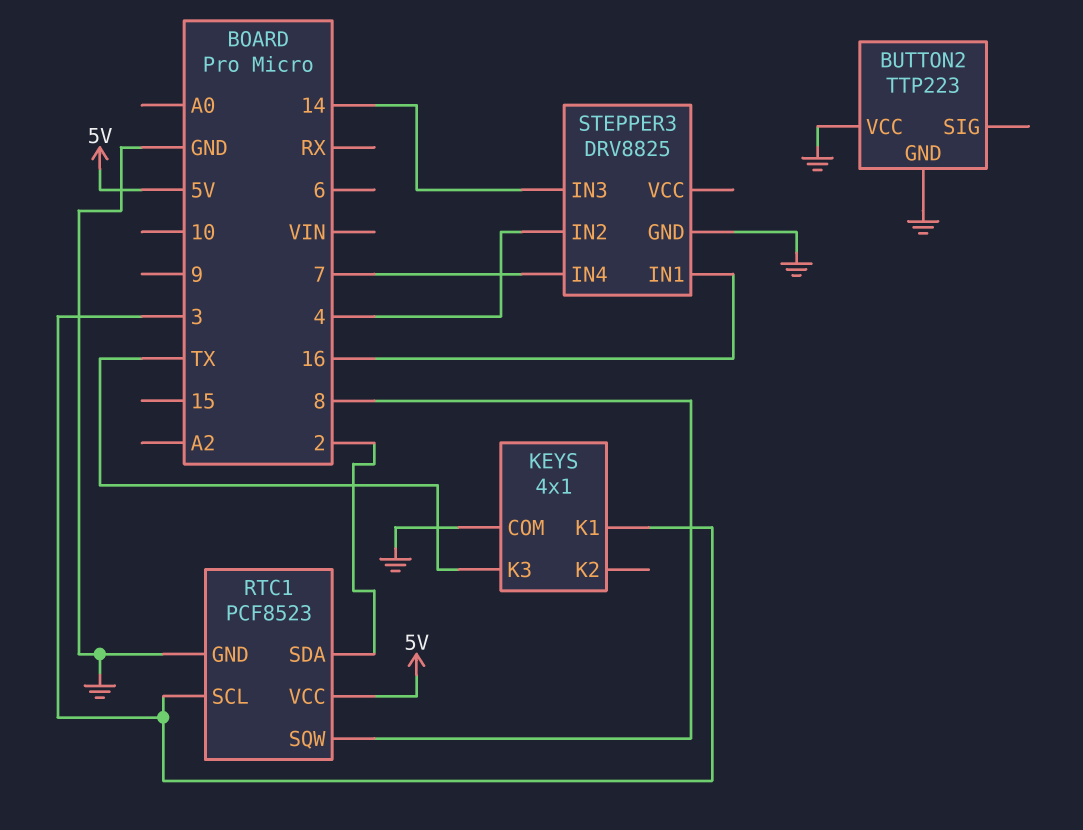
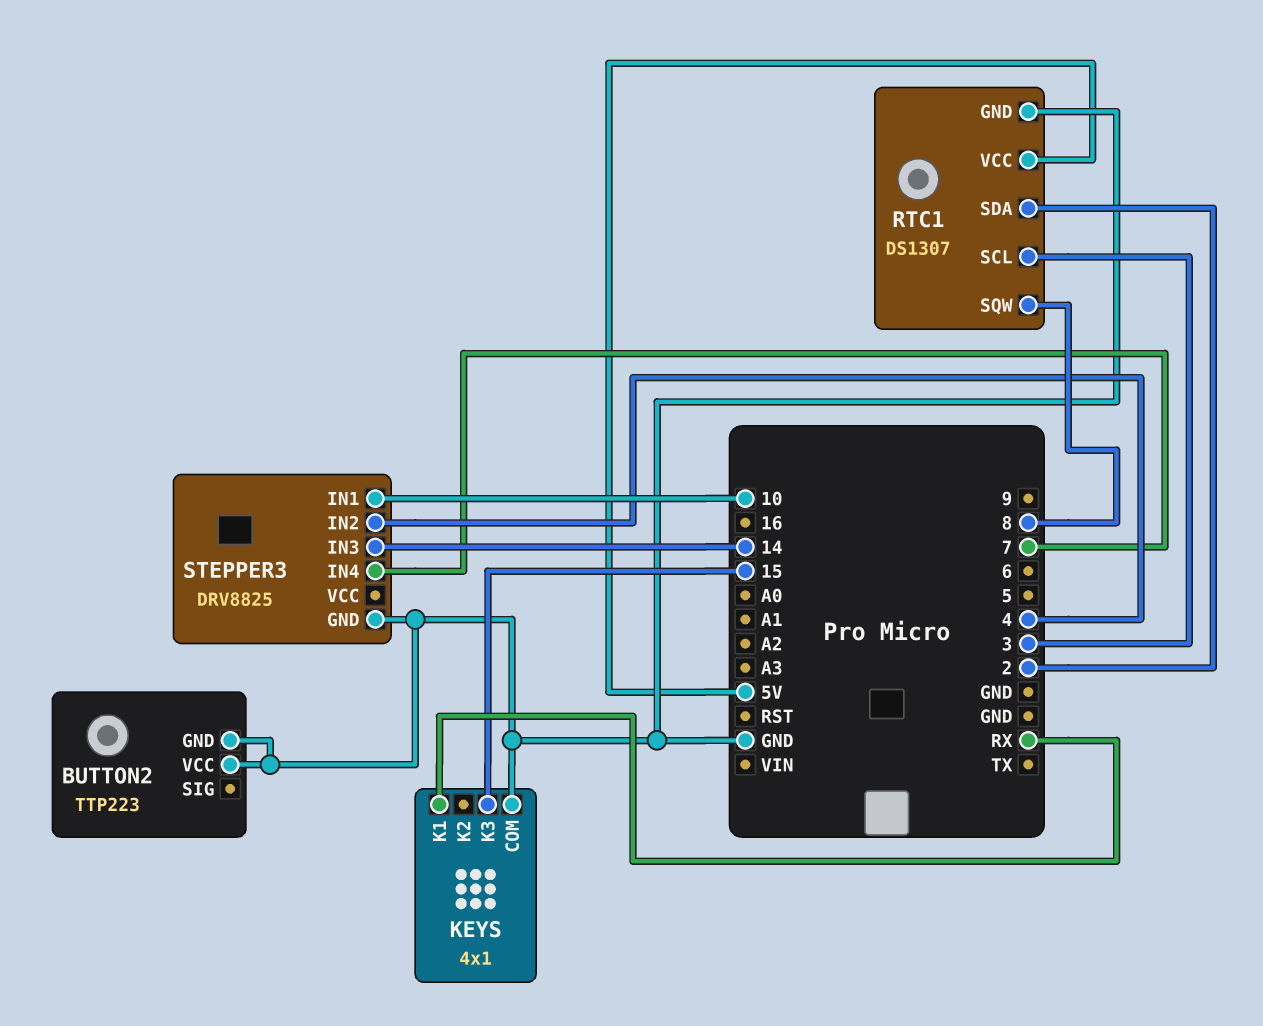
KEYS pin K1: 3 -> RX
KEYS pin K3: TX -> 15
RTC1: PCF8523 -> DS1307
STEPPER3 pin IN1: 16 -> 10

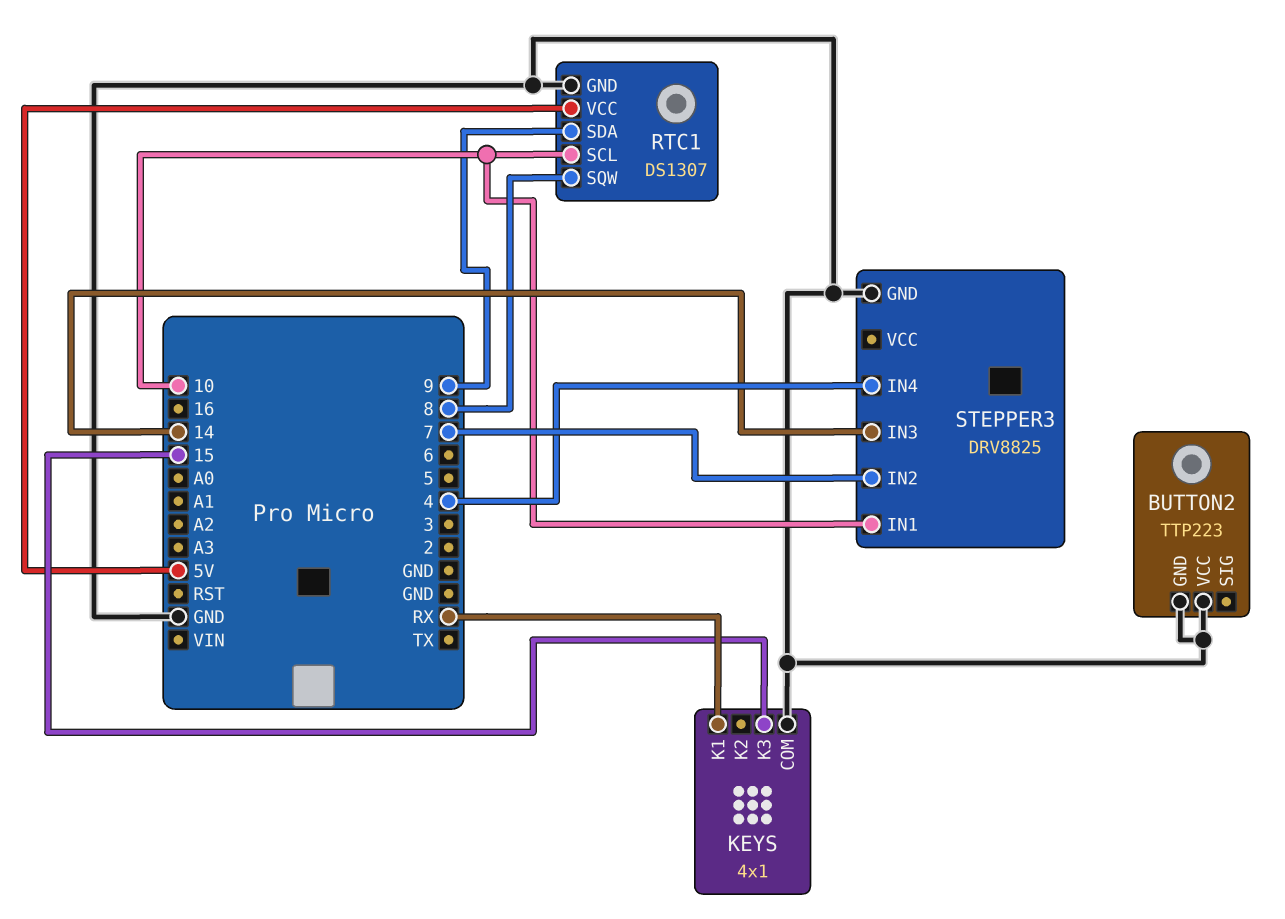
RTC1 pin SCL: 3 -> 10
RTC1 pin SDA: 2 -> 9
STEPPER3 pin IN2: 4 -> 7
STEPPER3 pin IN4: 7 -> 4

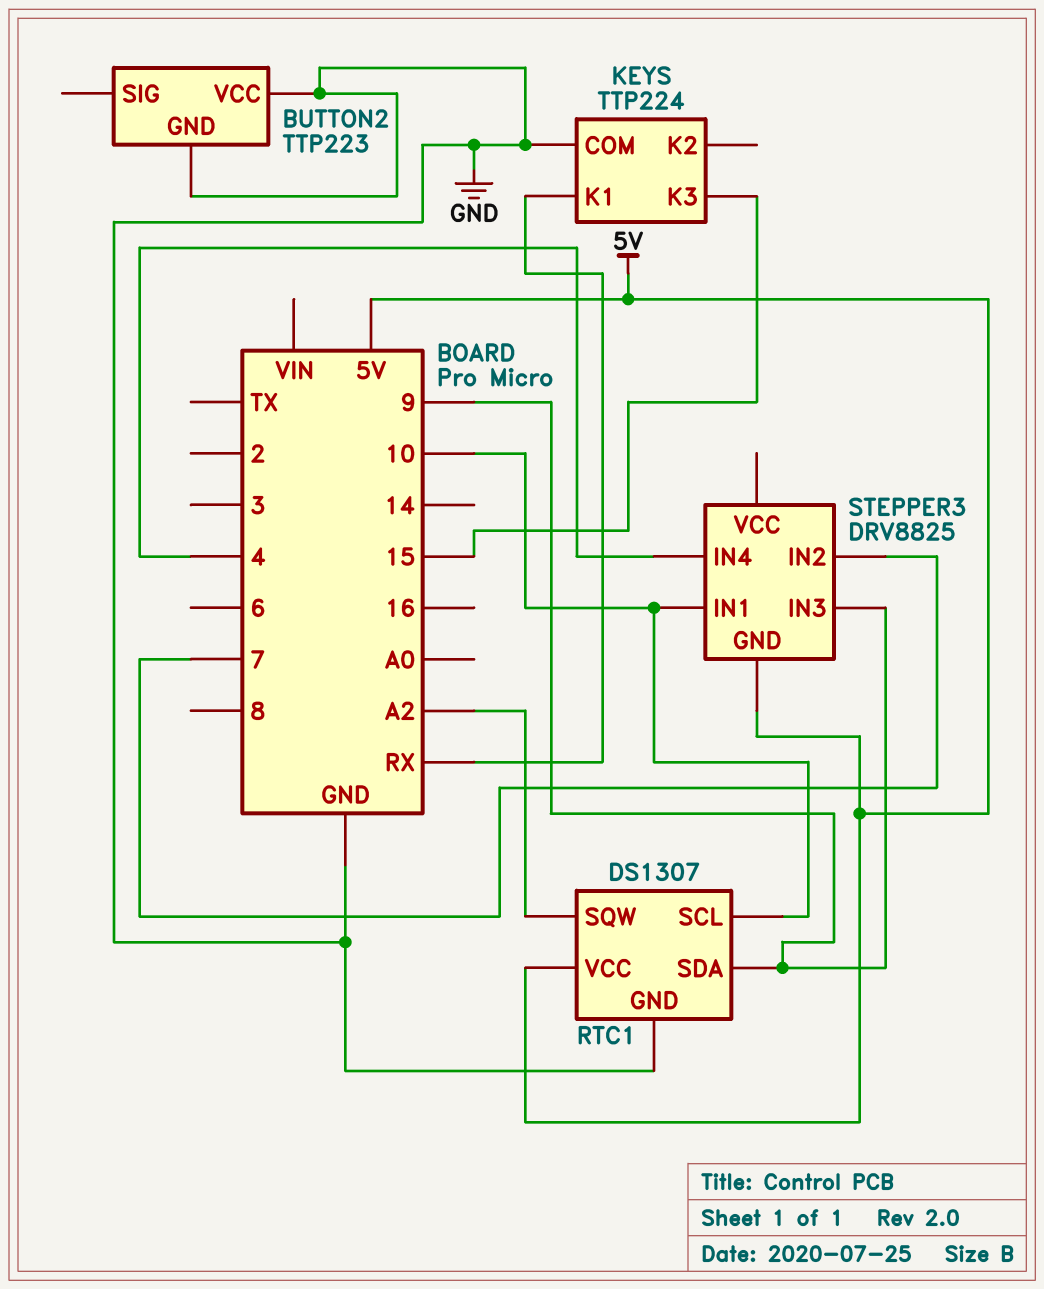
KEYS: 4x1 -> TTP224
RTC1 pin SQW: 8 -> A2
STEPPER3 pin GND: GND -> 5V
STEPPER3 pin IN3: 14 -> 9

